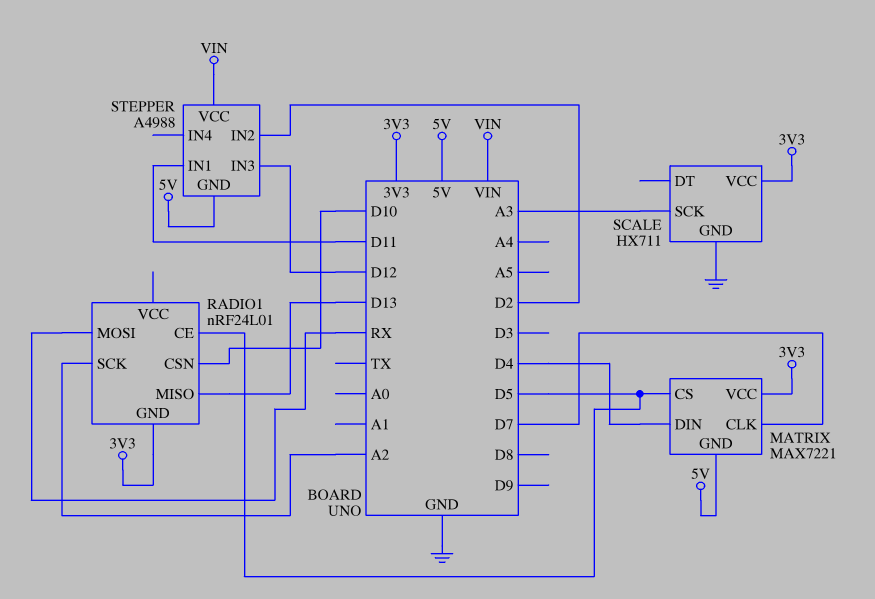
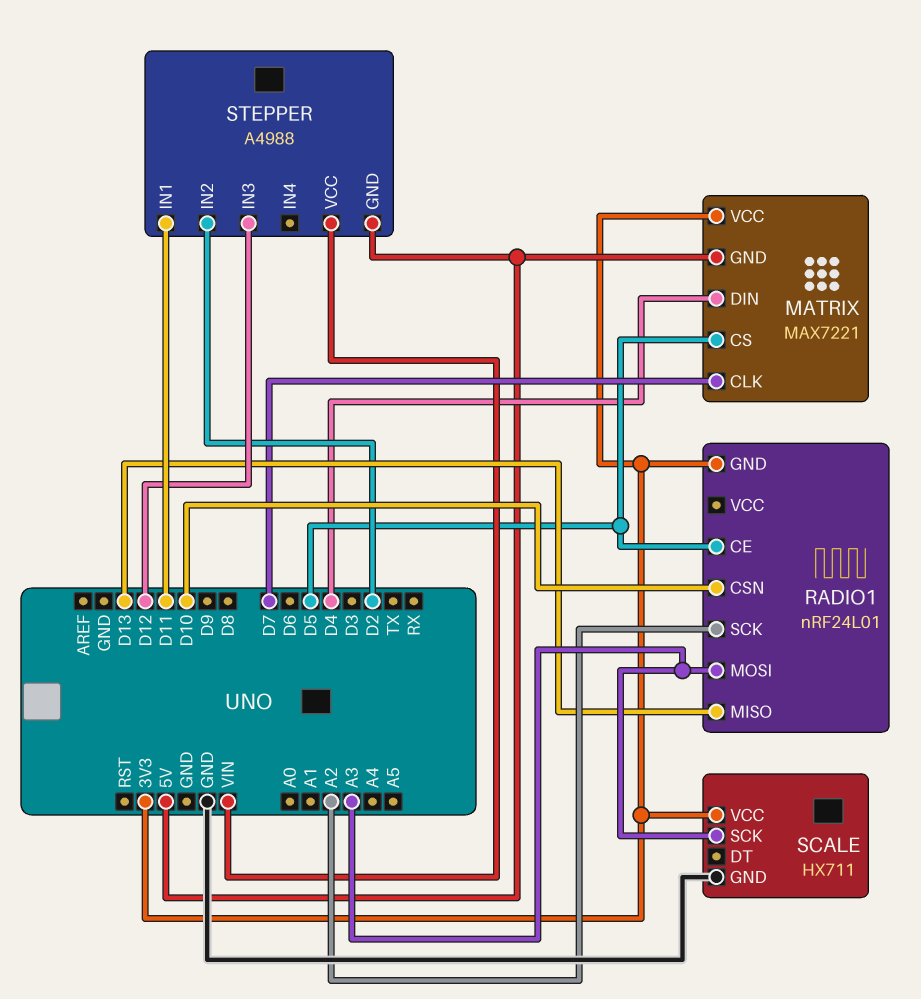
RADIO1 pin MOSI: RX -> A3

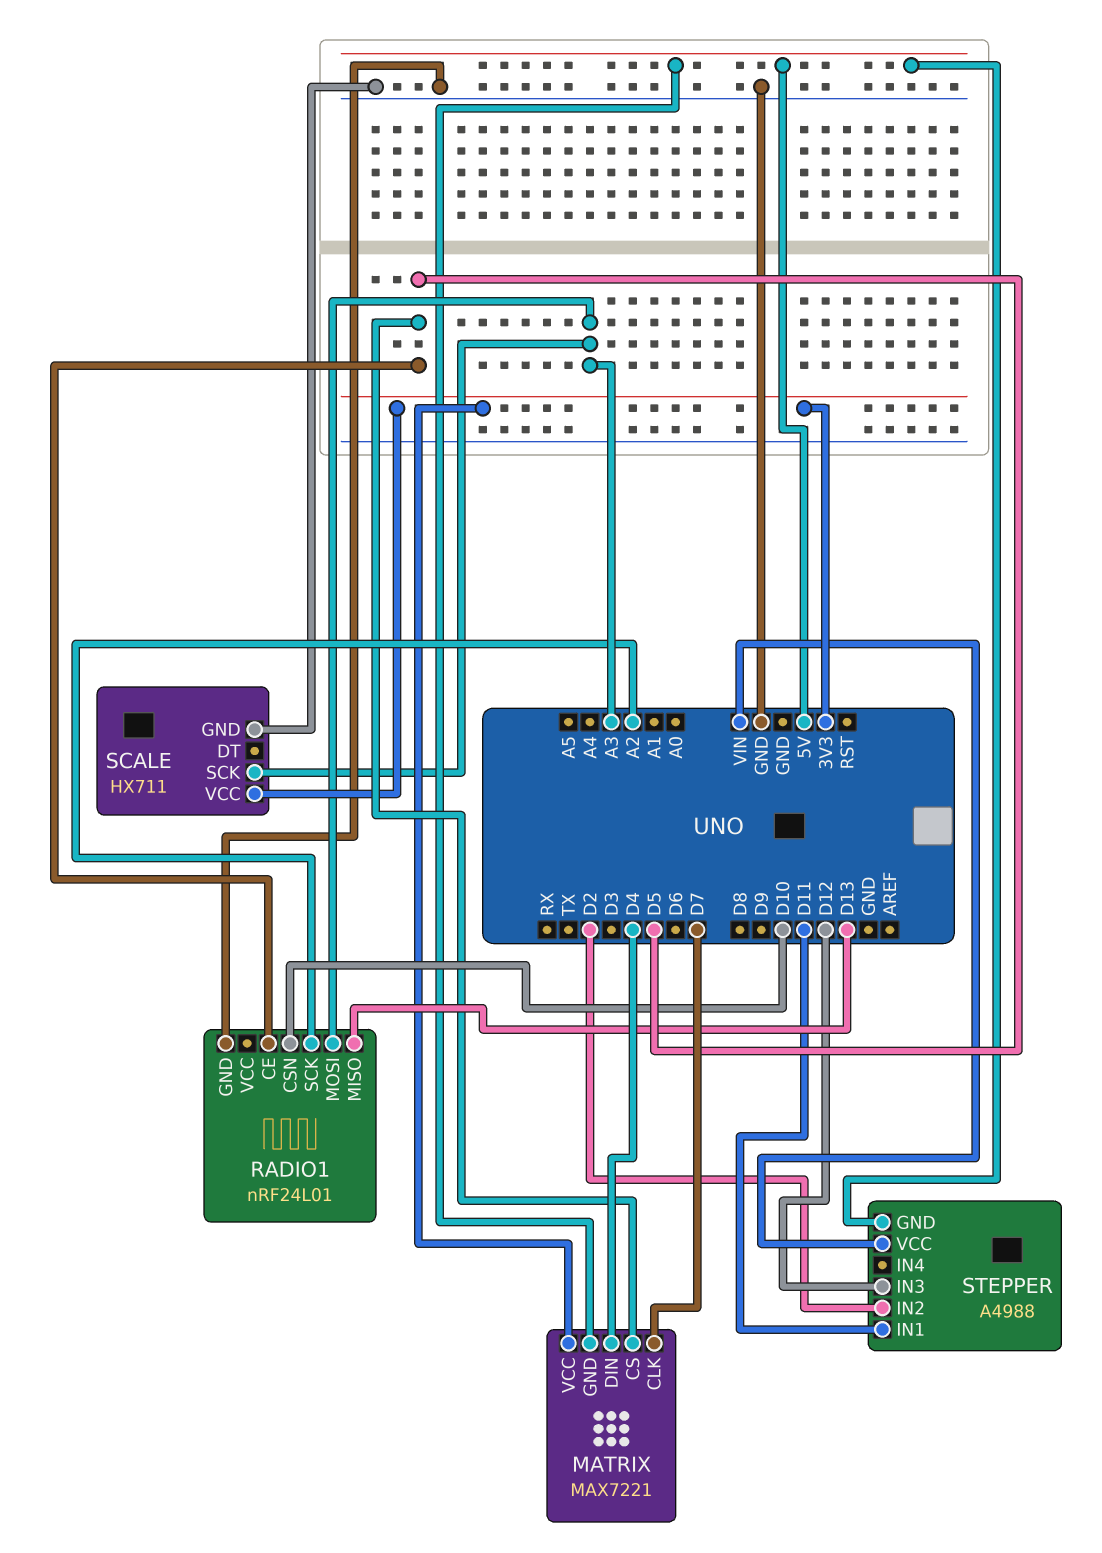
RADIO1 pin GND: 3V3 -> GND

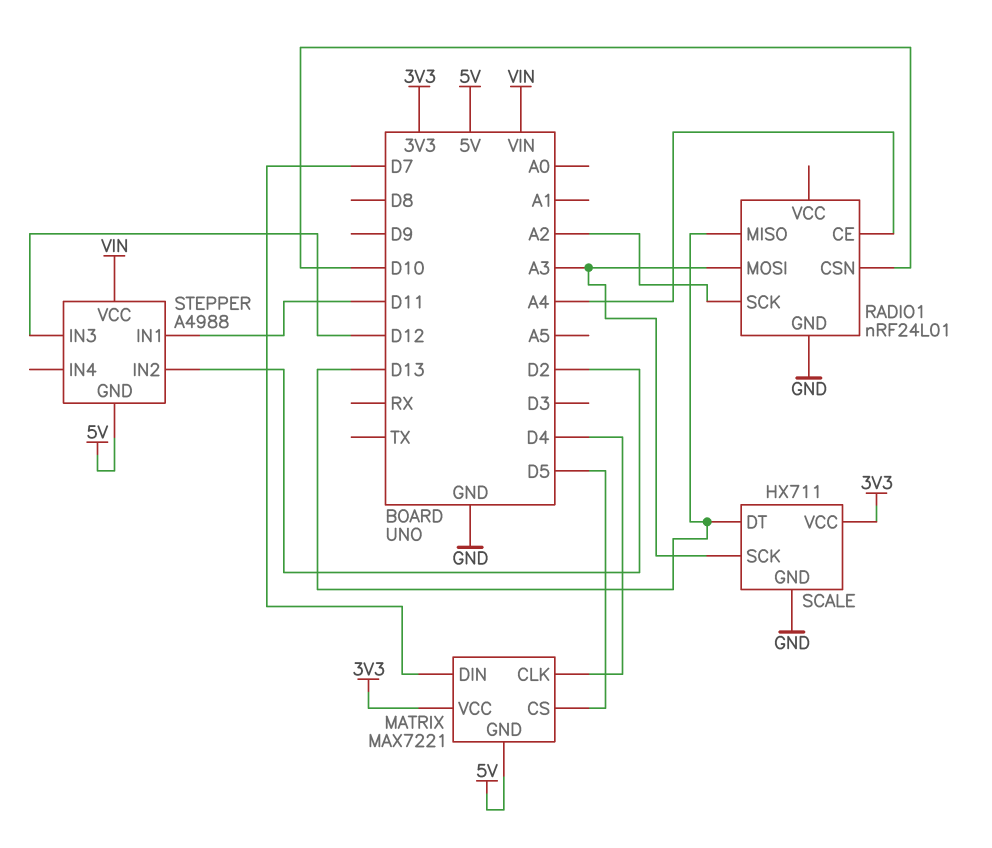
MATRIX pin CLK: D7 -> D4
MATRIX pin DIN: D4 -> D7
RADIO1 pin CE: D5 -> A4
SCALE pin DT: none -> D13

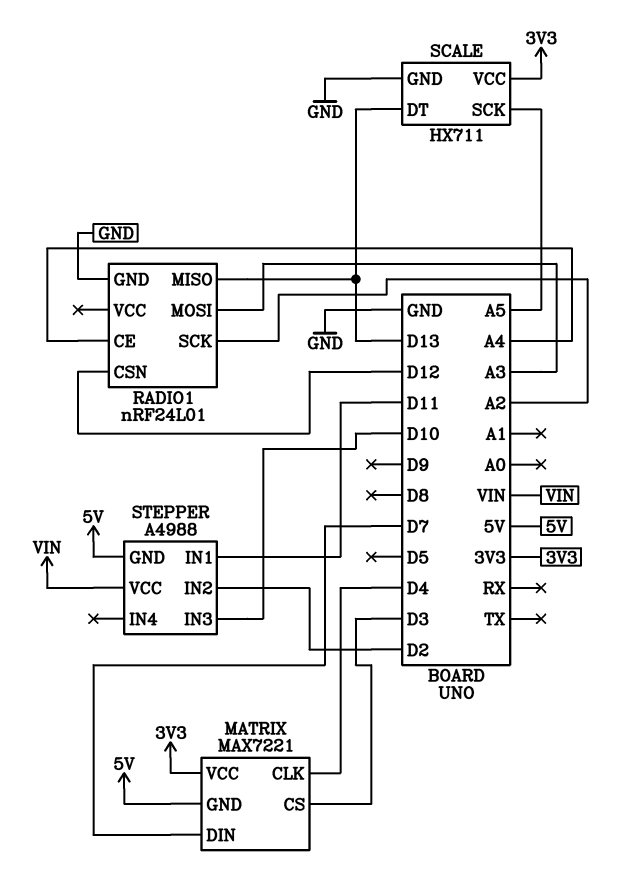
MATRIX pin CS: D5 -> D3
RADIO1 pin CSN: D10 -> D12
SCALE pin SCK: A3 -> A5
STEPPER pin IN3: D12 -> D10

